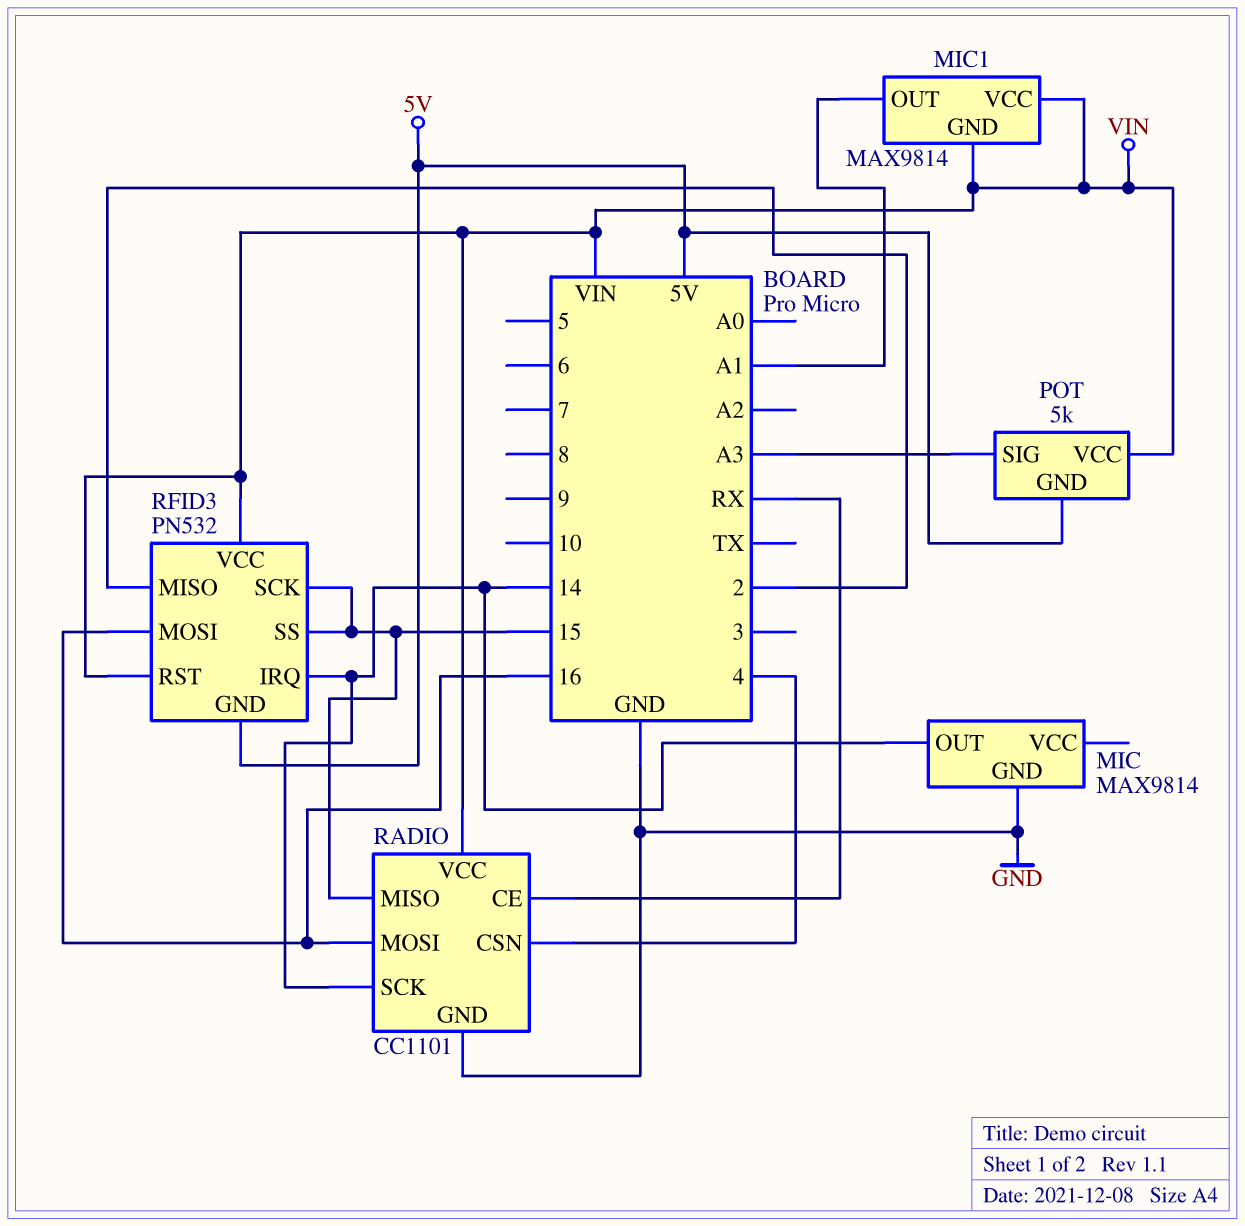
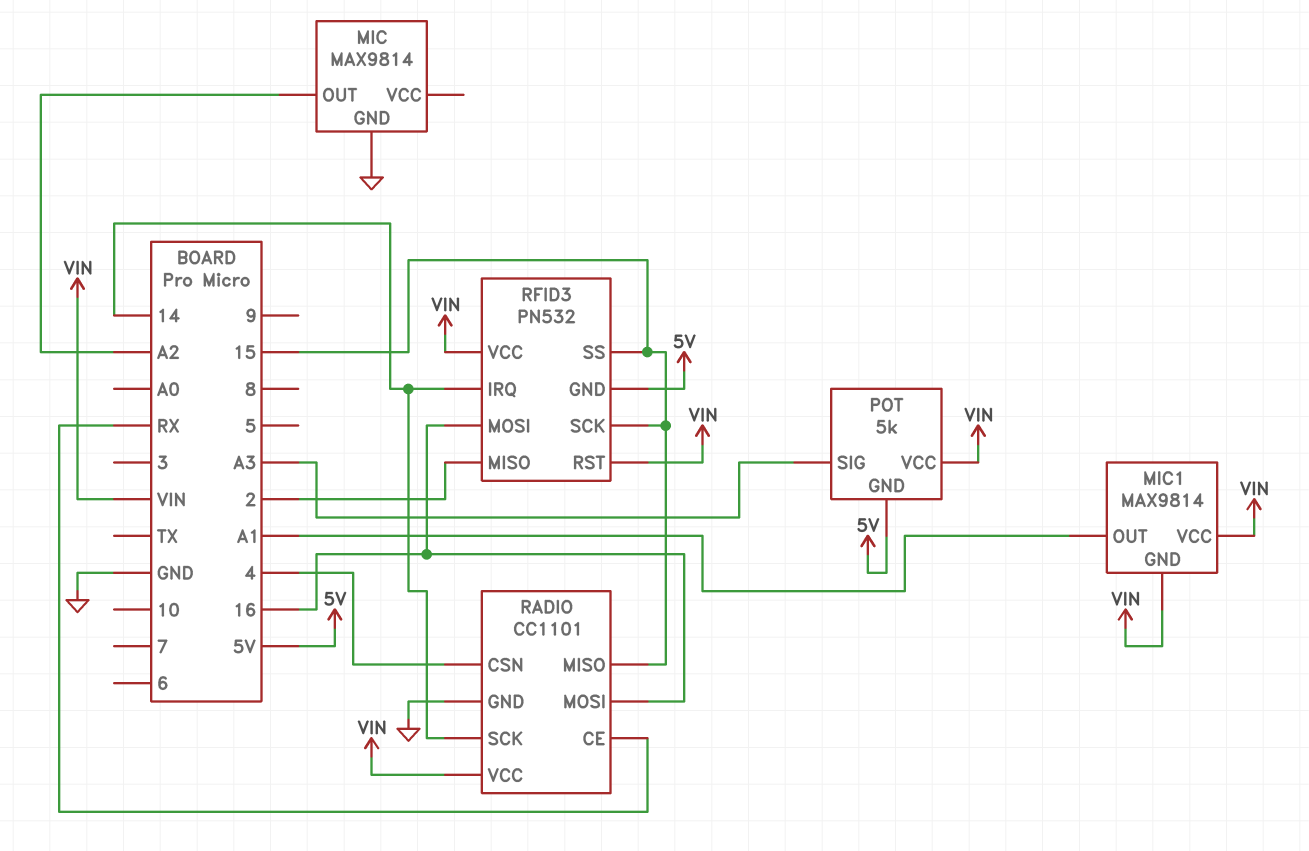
MIC pin OUT: 14 -> A2

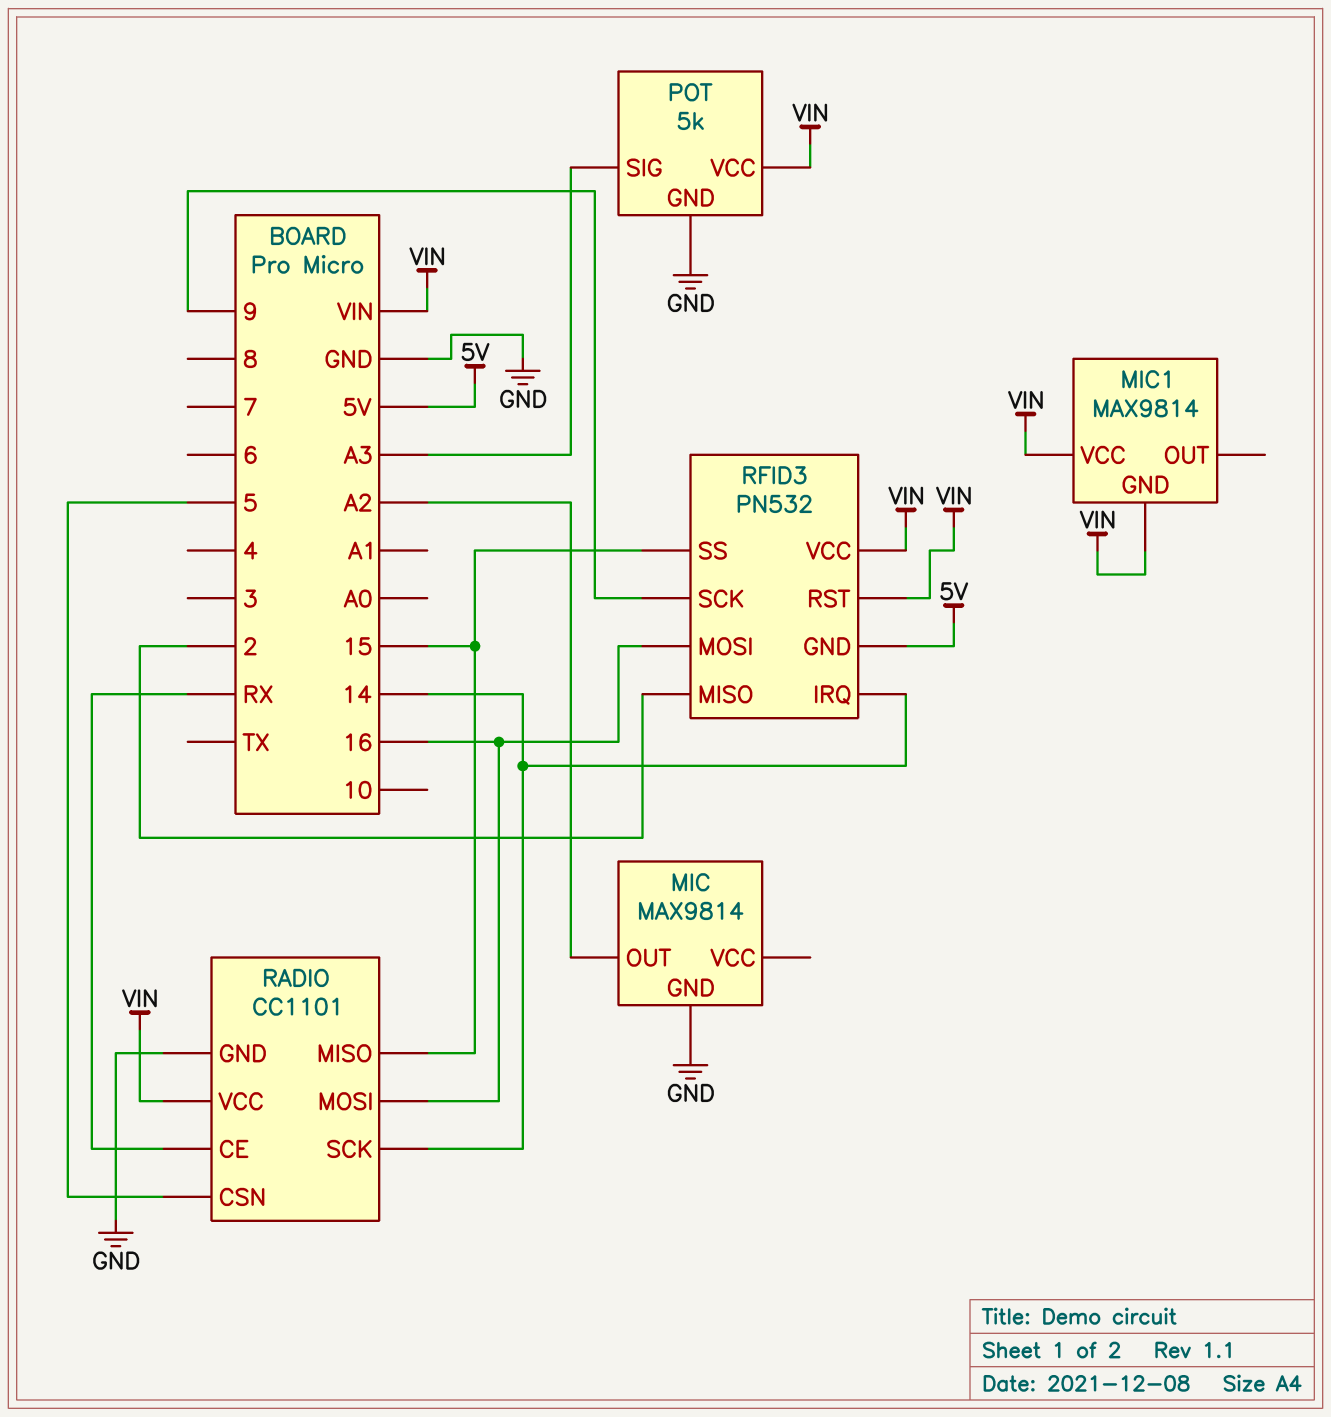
MIC1 pin OUT: A1 -> none
POT pin GND: 5V -> GND
RADIO pin CSN: 4 -> 5
RFID3 pin SCK: 15 -> 9

